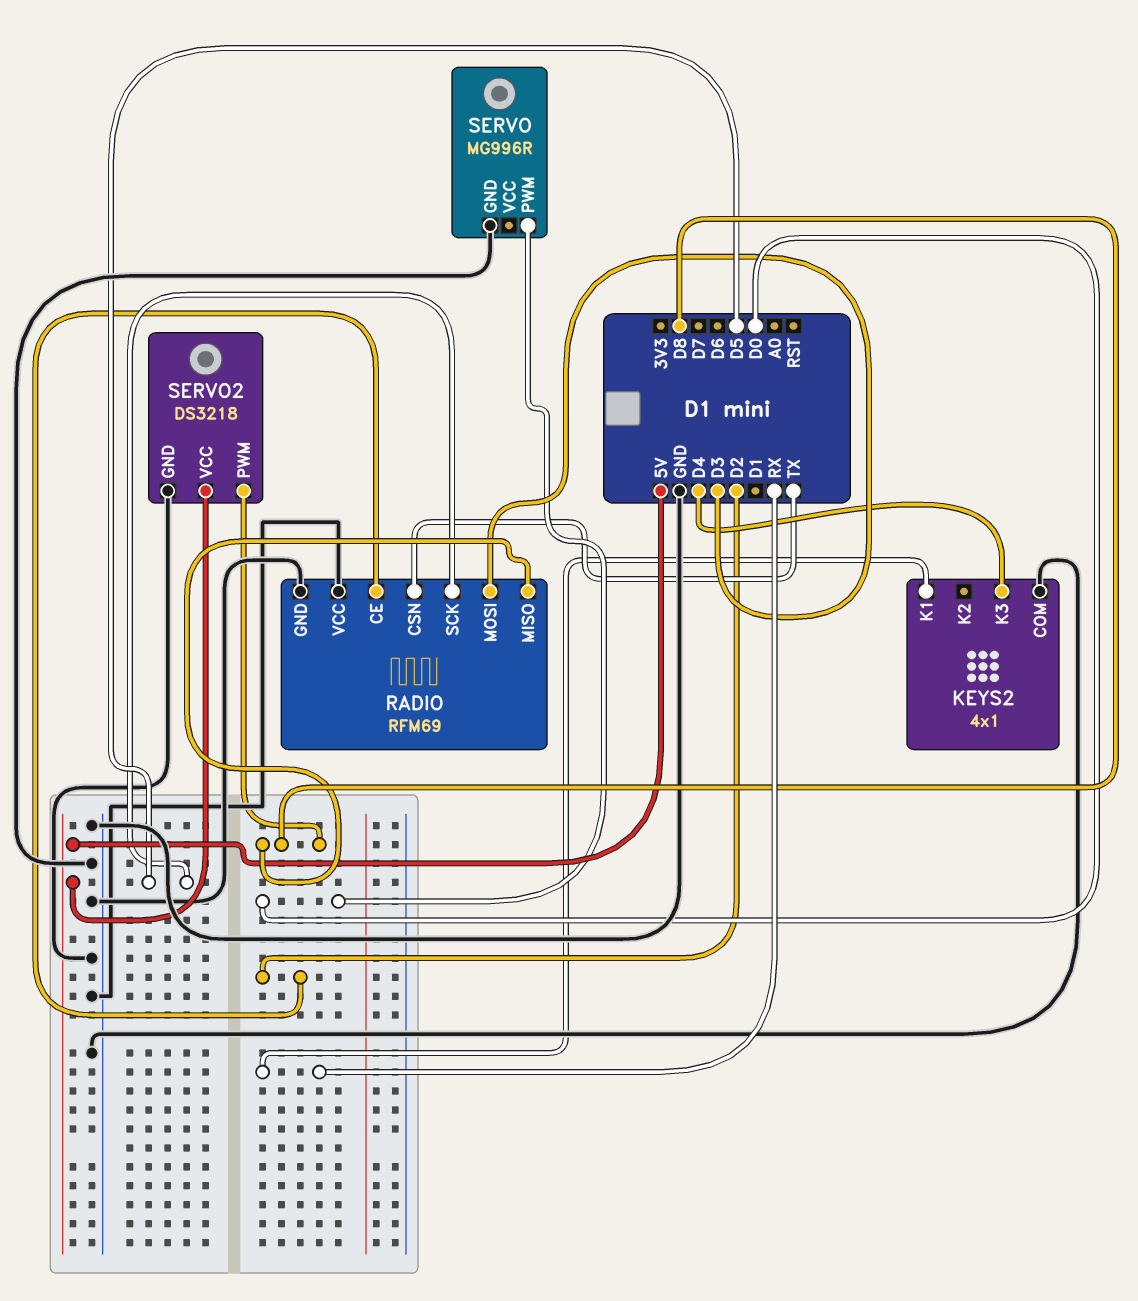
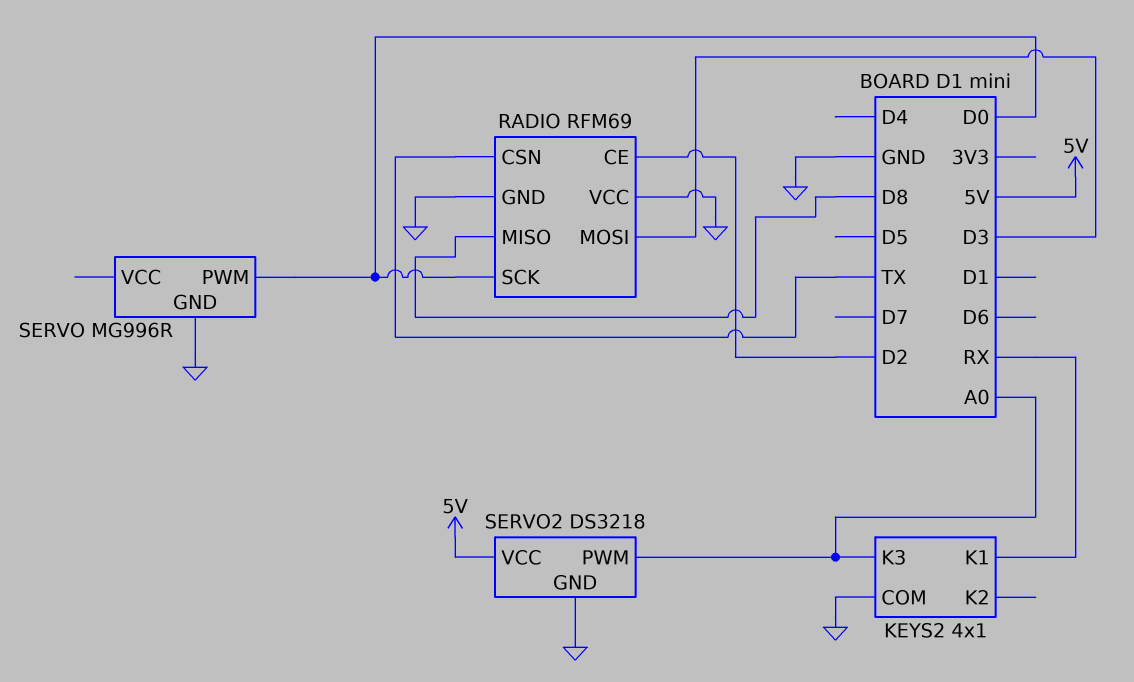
KEYS2 pin K3: D4 -> A0
RADIO pin SCK: D5 -> D0
SERVO2 pin PWM: D8 -> A0

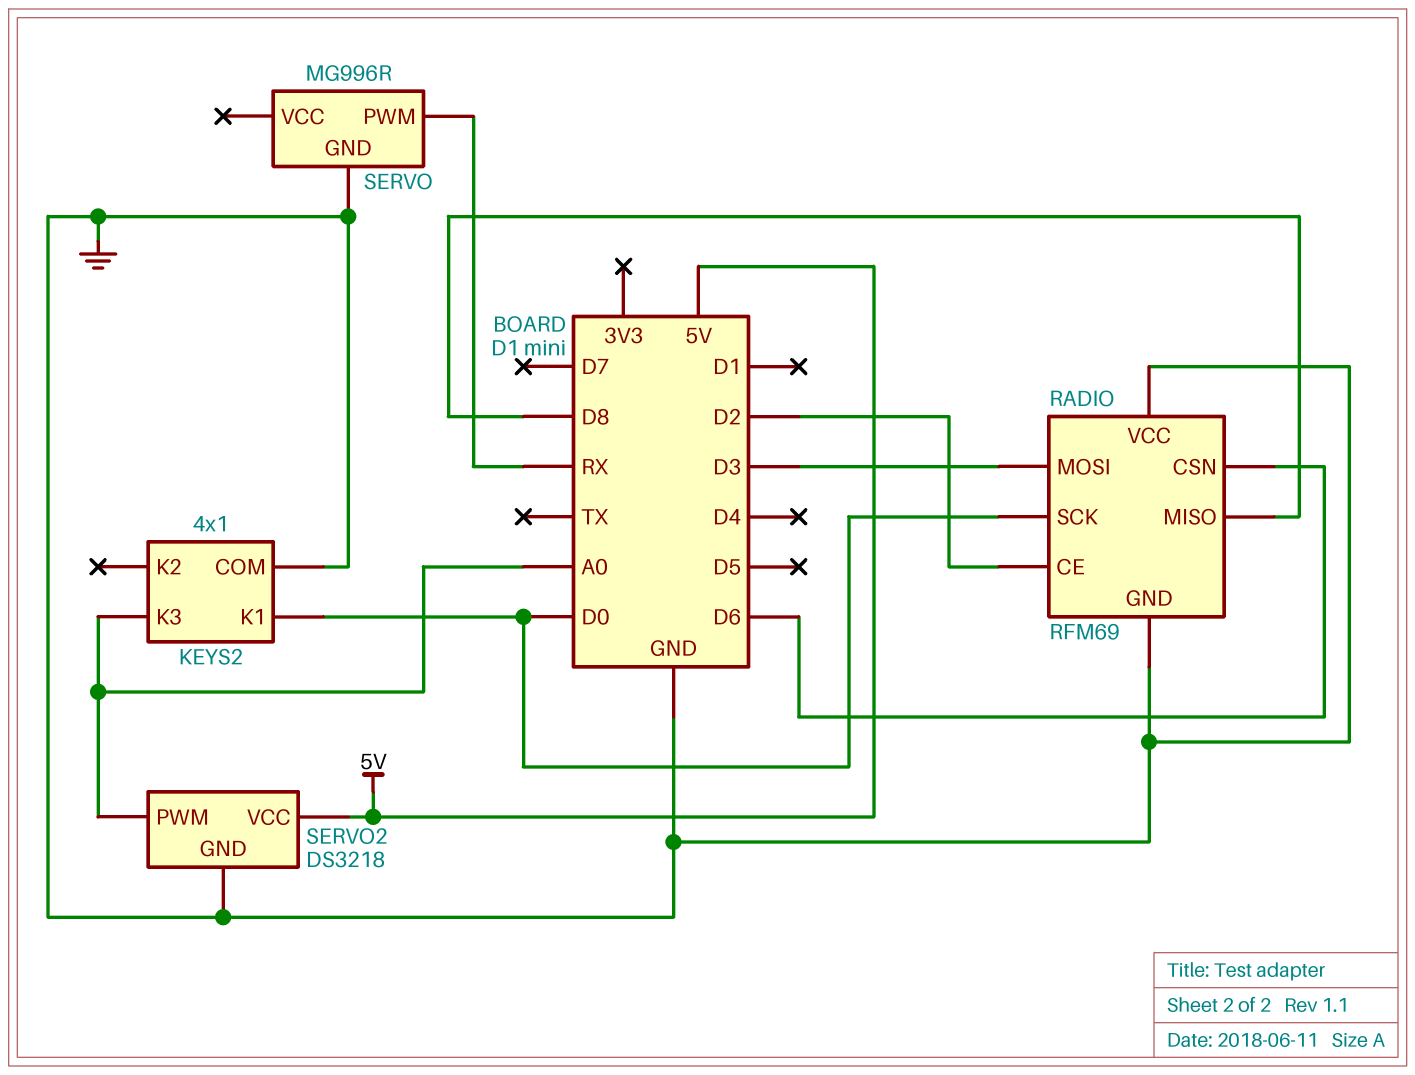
KEYS2 pin K1: RX -> D0
RADIO pin CSN: TX -> D6
SERVO pin PWM: D0 -> RX

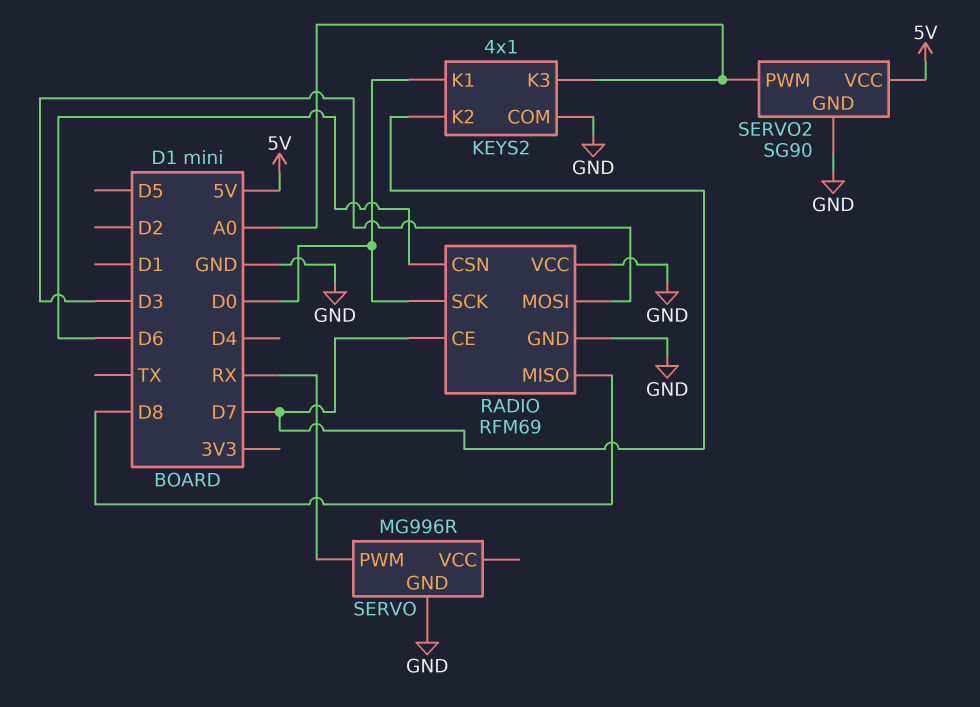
KEYS2 pin K2: none -> D7
RADIO pin CE: D2 -> D7
SERVO2: DS3218 -> SG90

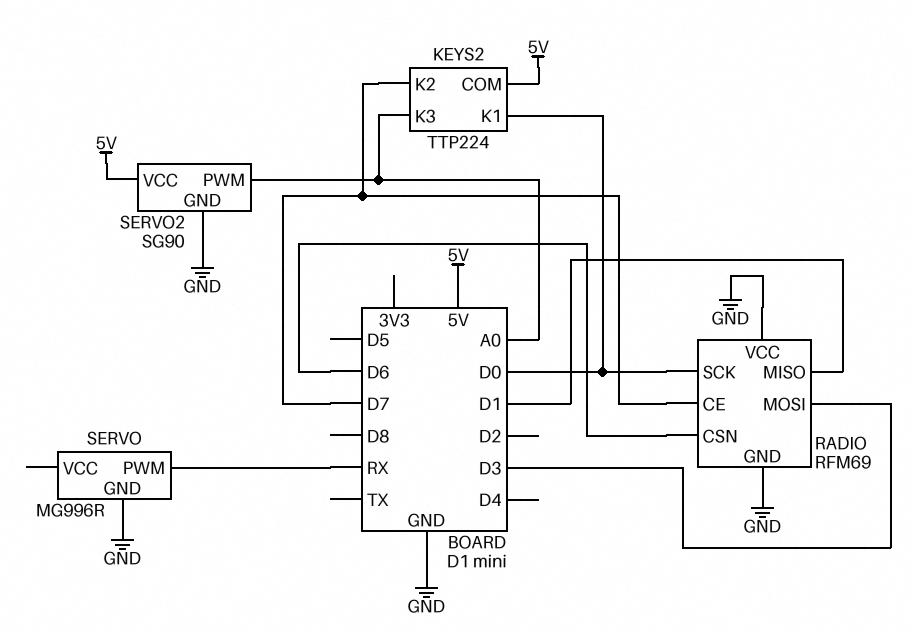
KEYS2: 4x1 -> TTP224
KEYS2 pin COM: GND -> 5V
RADIO pin MISO: D8 -> D1

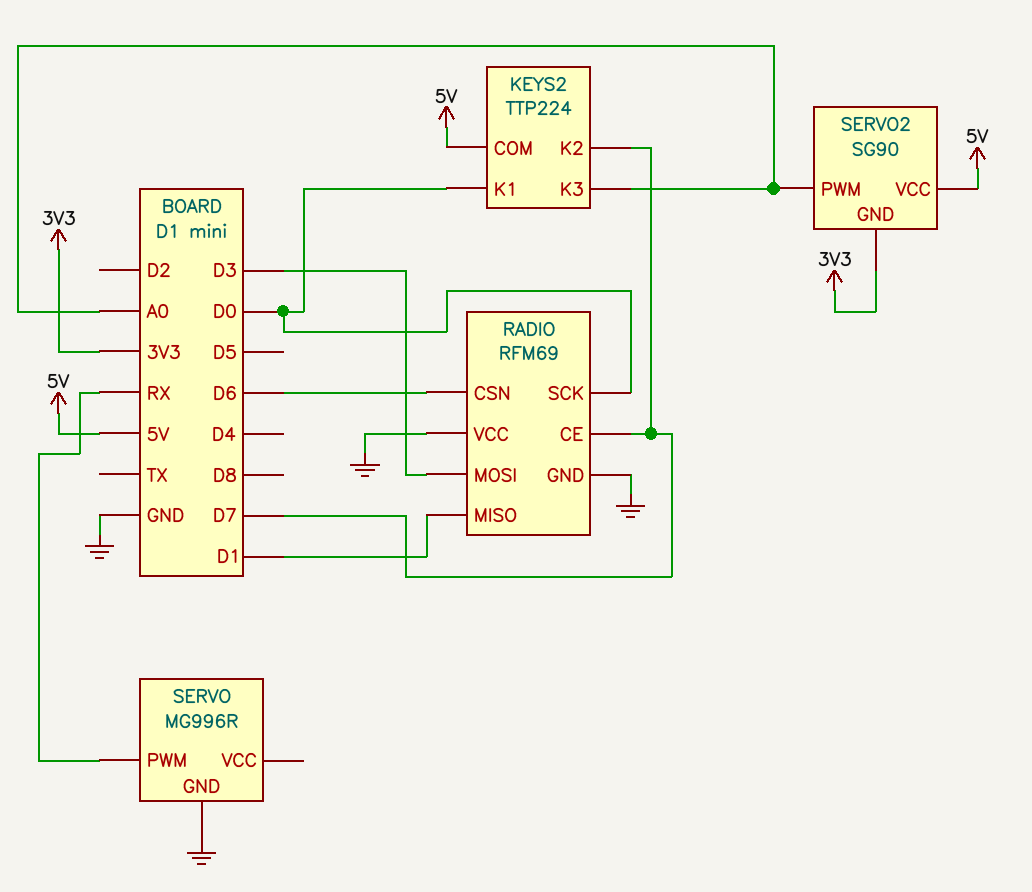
SERVO2 pin GND: GND -> 3V3

